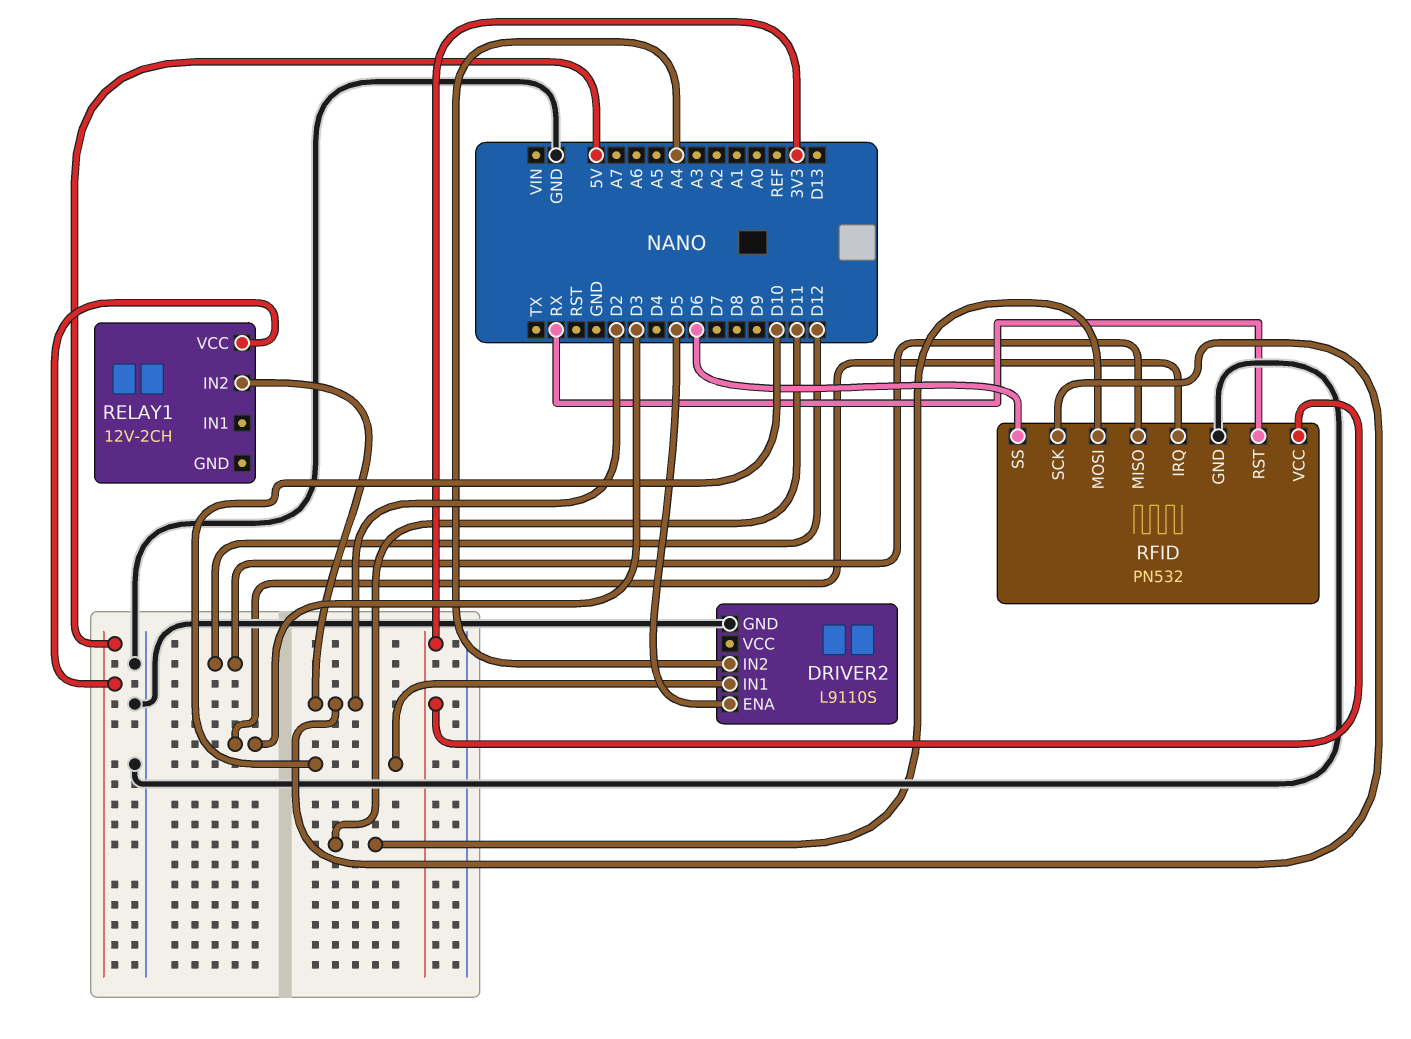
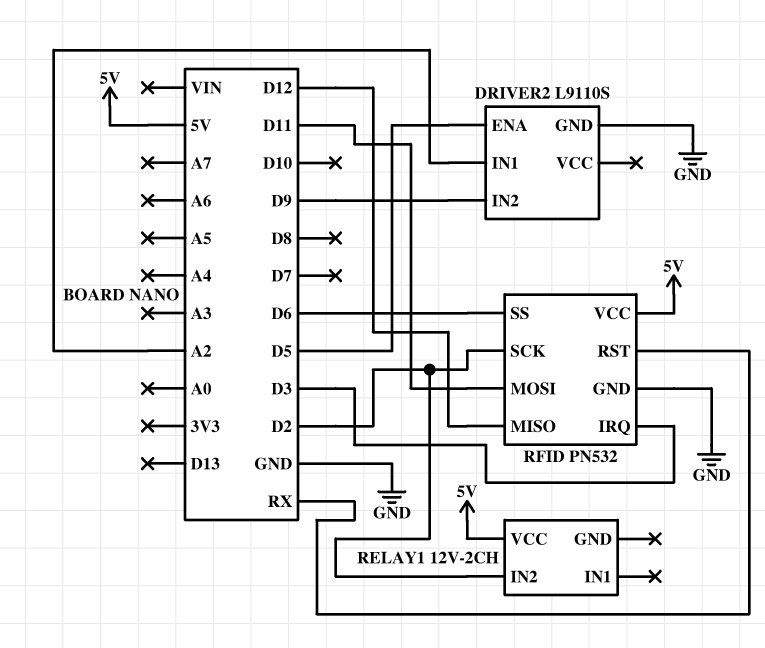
DRIVER2 pin IN1: D10 -> A2
DRIVER2 pin IN2: A4 -> D9
RFID pin VCC: 3V3 -> 5V

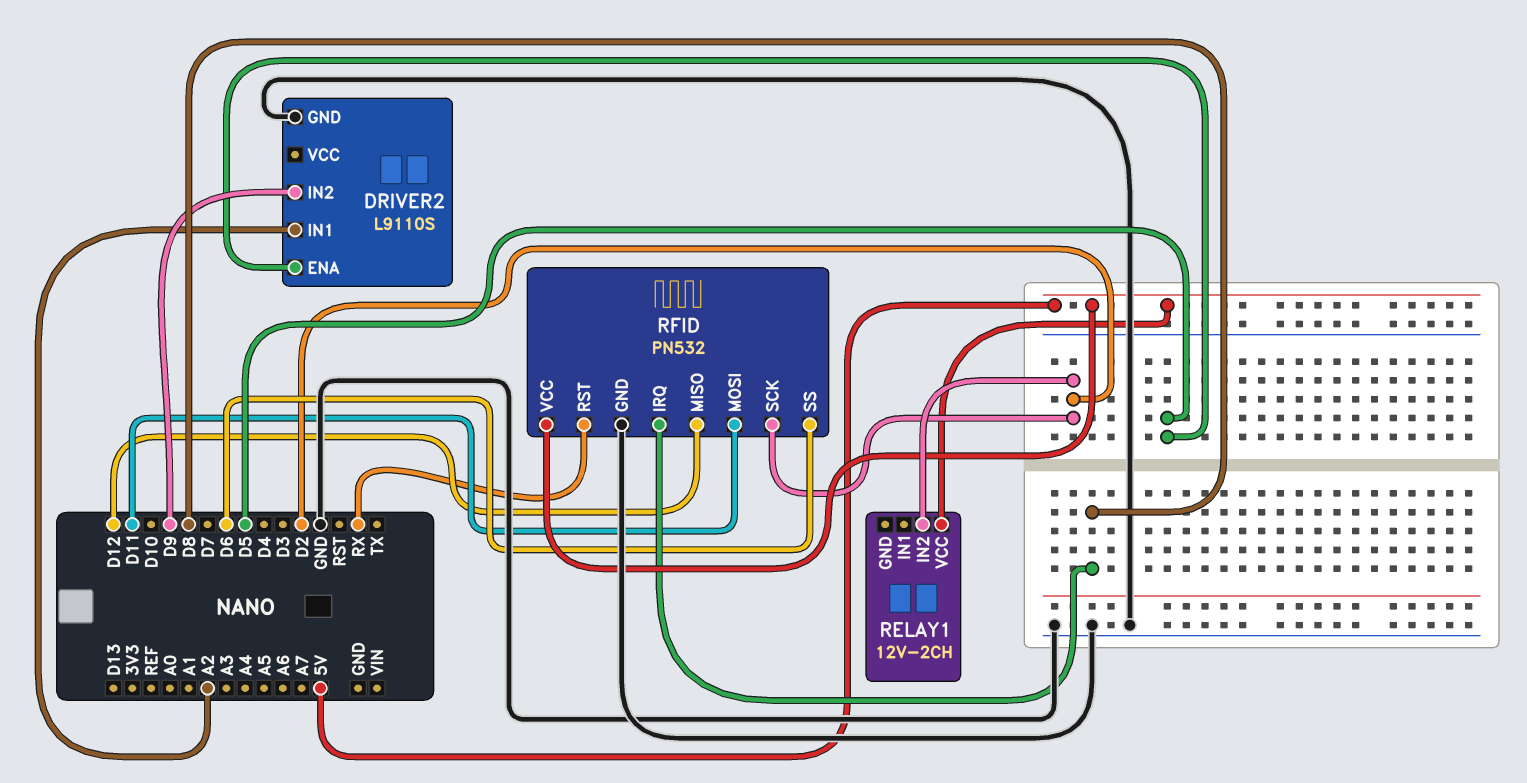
RFID pin IRQ: D3 -> D8

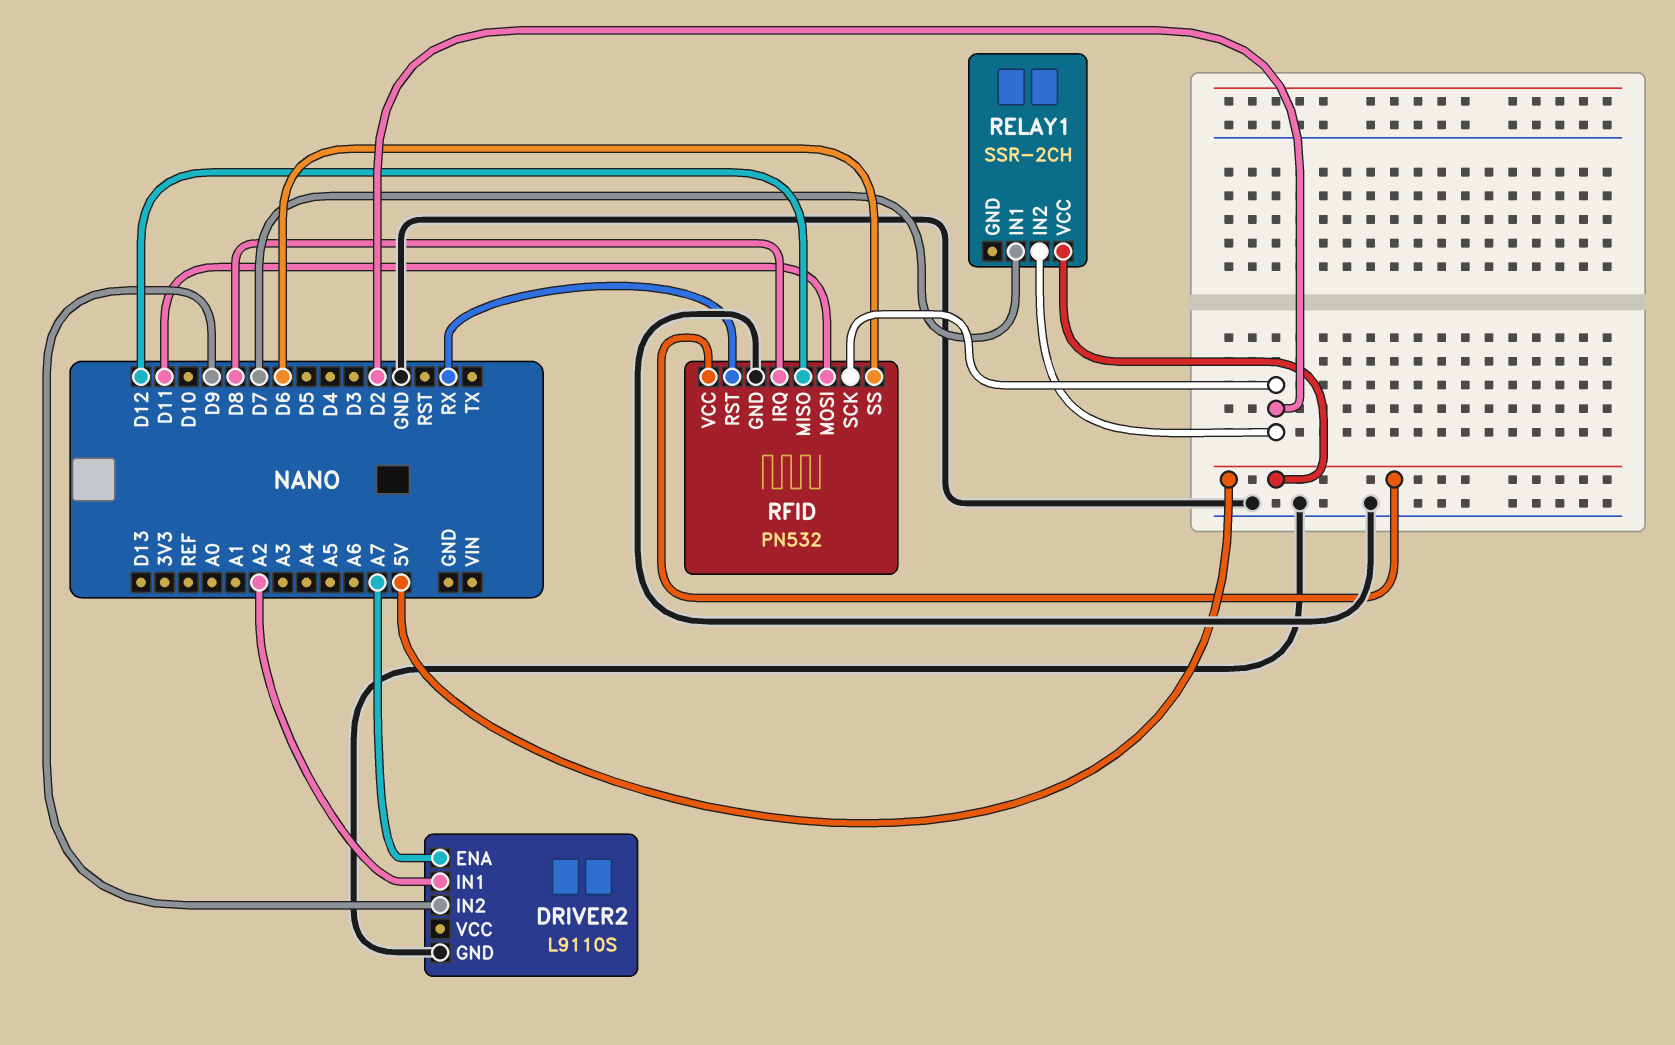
DRIVER2 pin ENA: D5 -> A7
RELAY1: 12V-2CH -> SSR-2CH
RELAY1 pin IN1: none -> D7

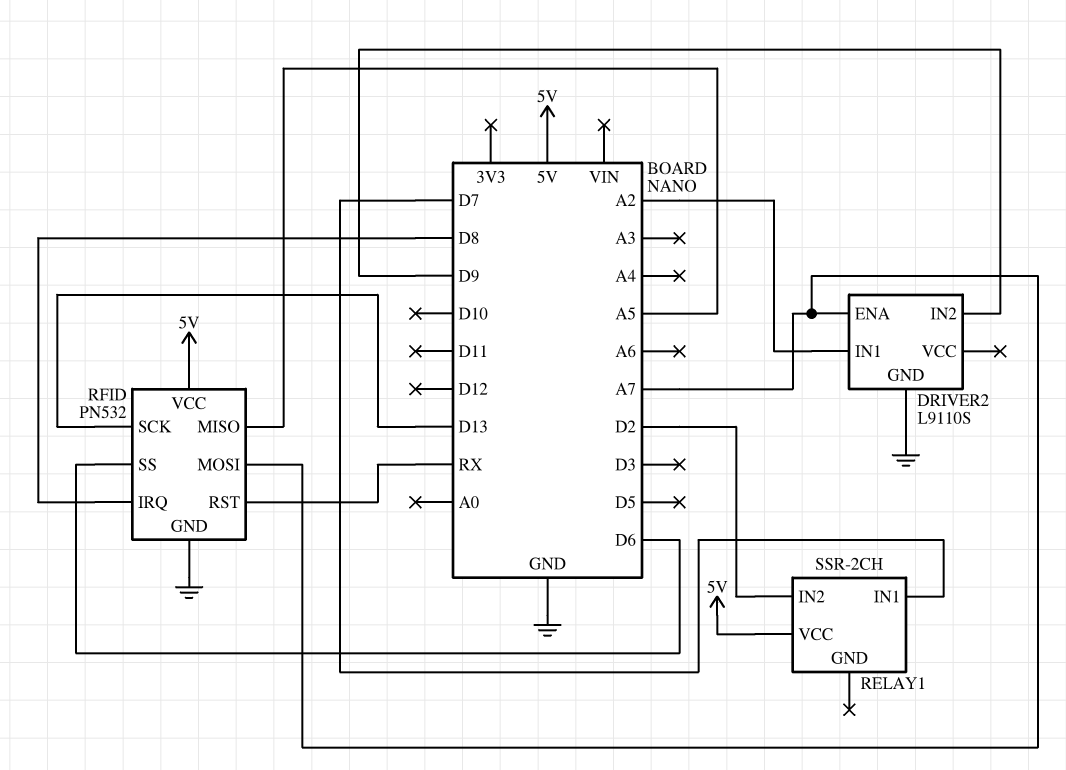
RFID pin MISO: D12 -> A5
RFID pin MOSI: D11 -> A7
RFID pin SCK: D2 -> D13

